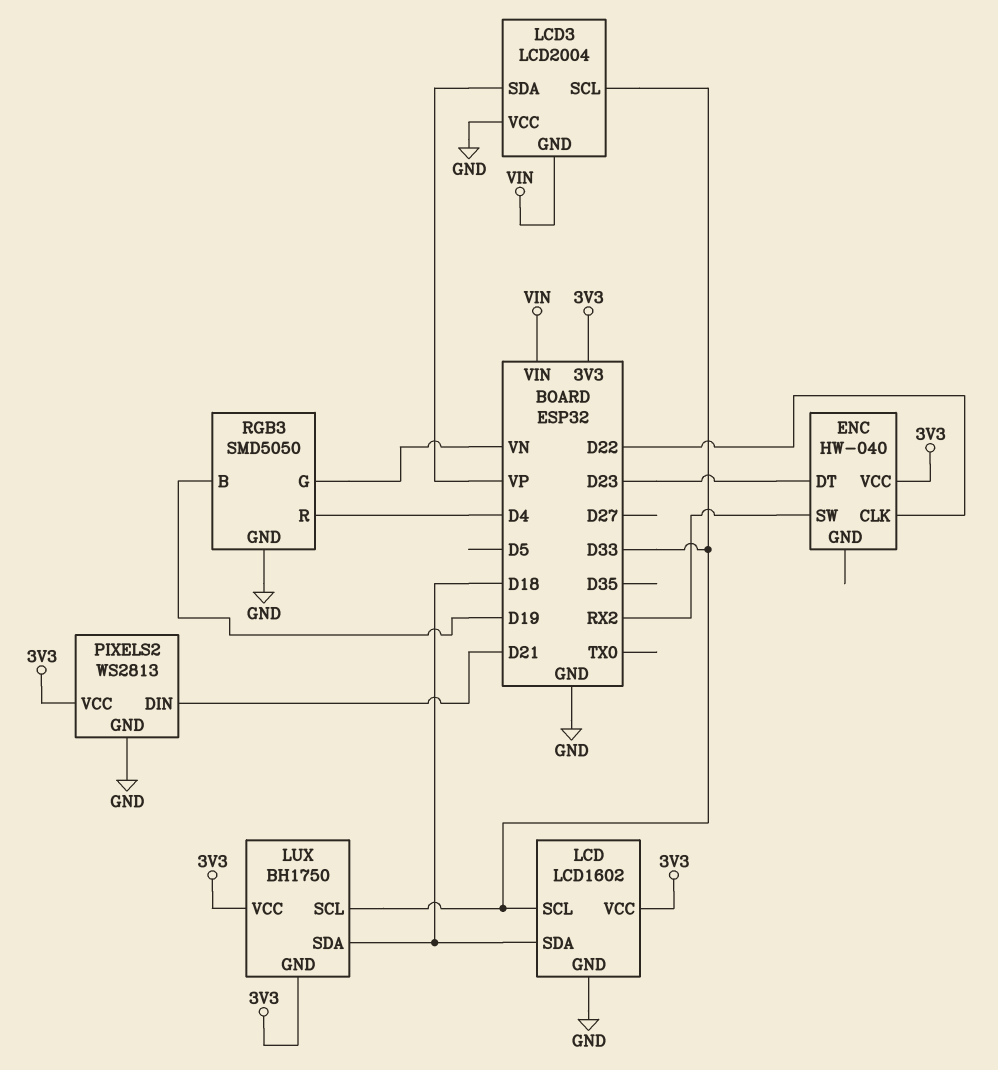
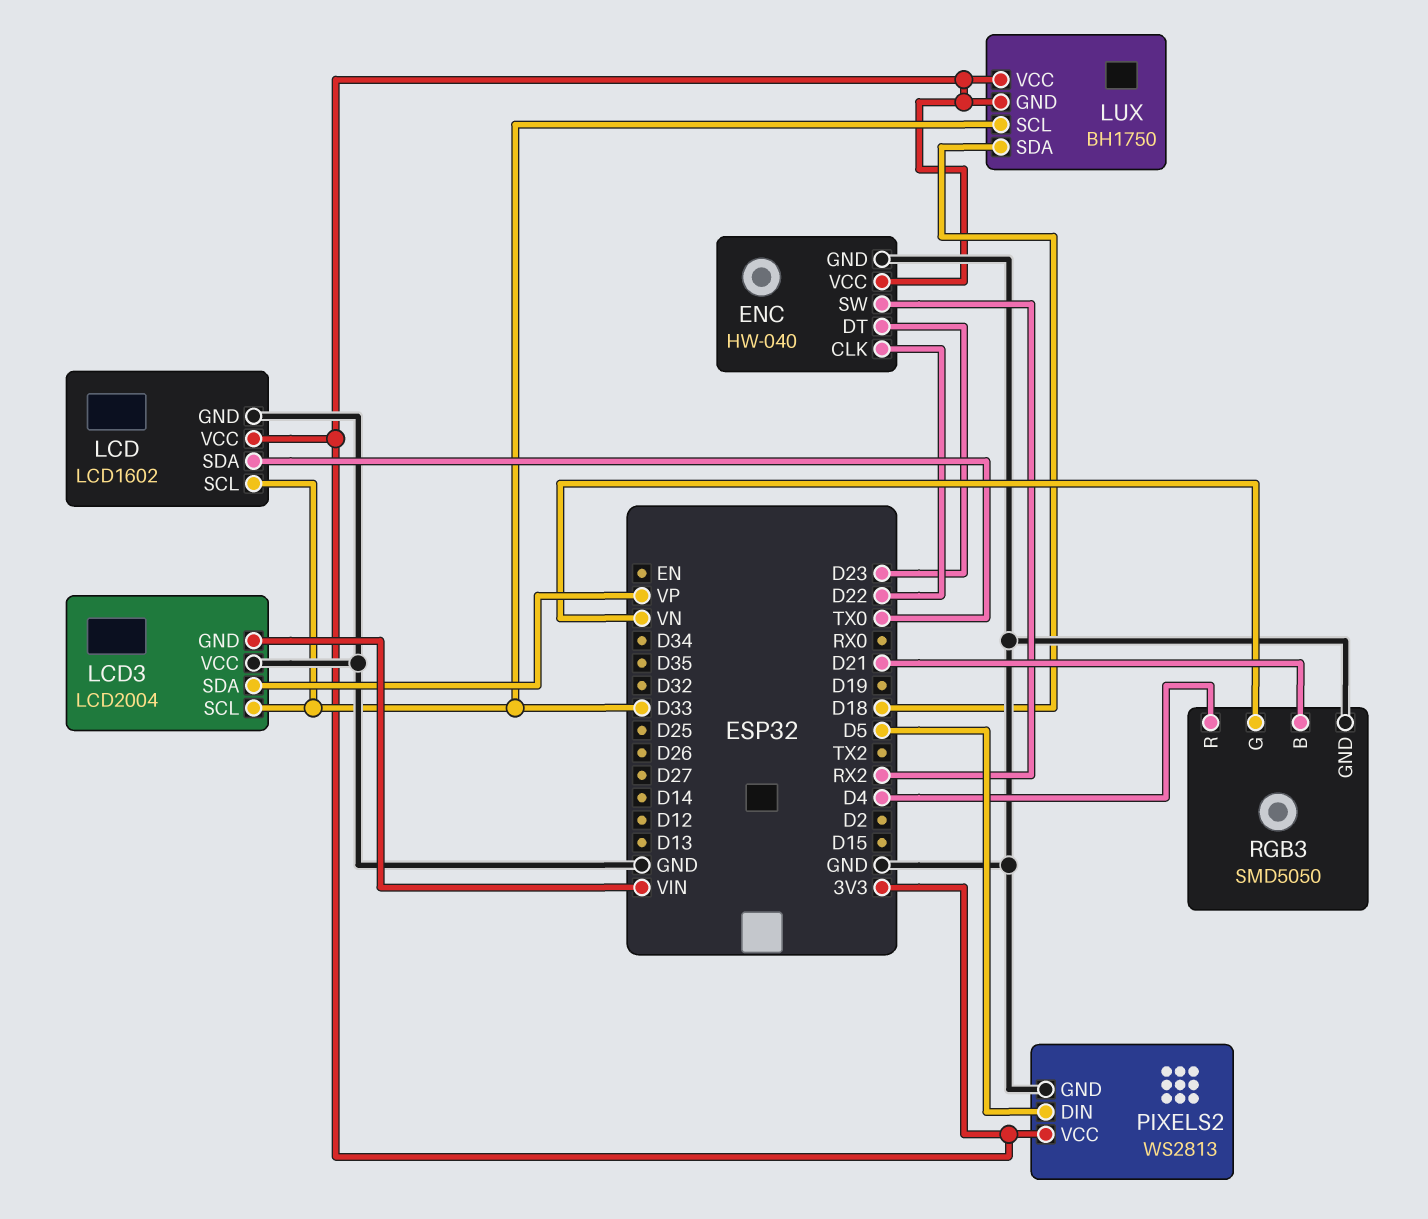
ENC pin GND: none -> GND
LCD pin SDA: D18 -> TX0
PIXELS2 pin DIN: D21 -> D5
RGB3 pin B: D19 -> D21

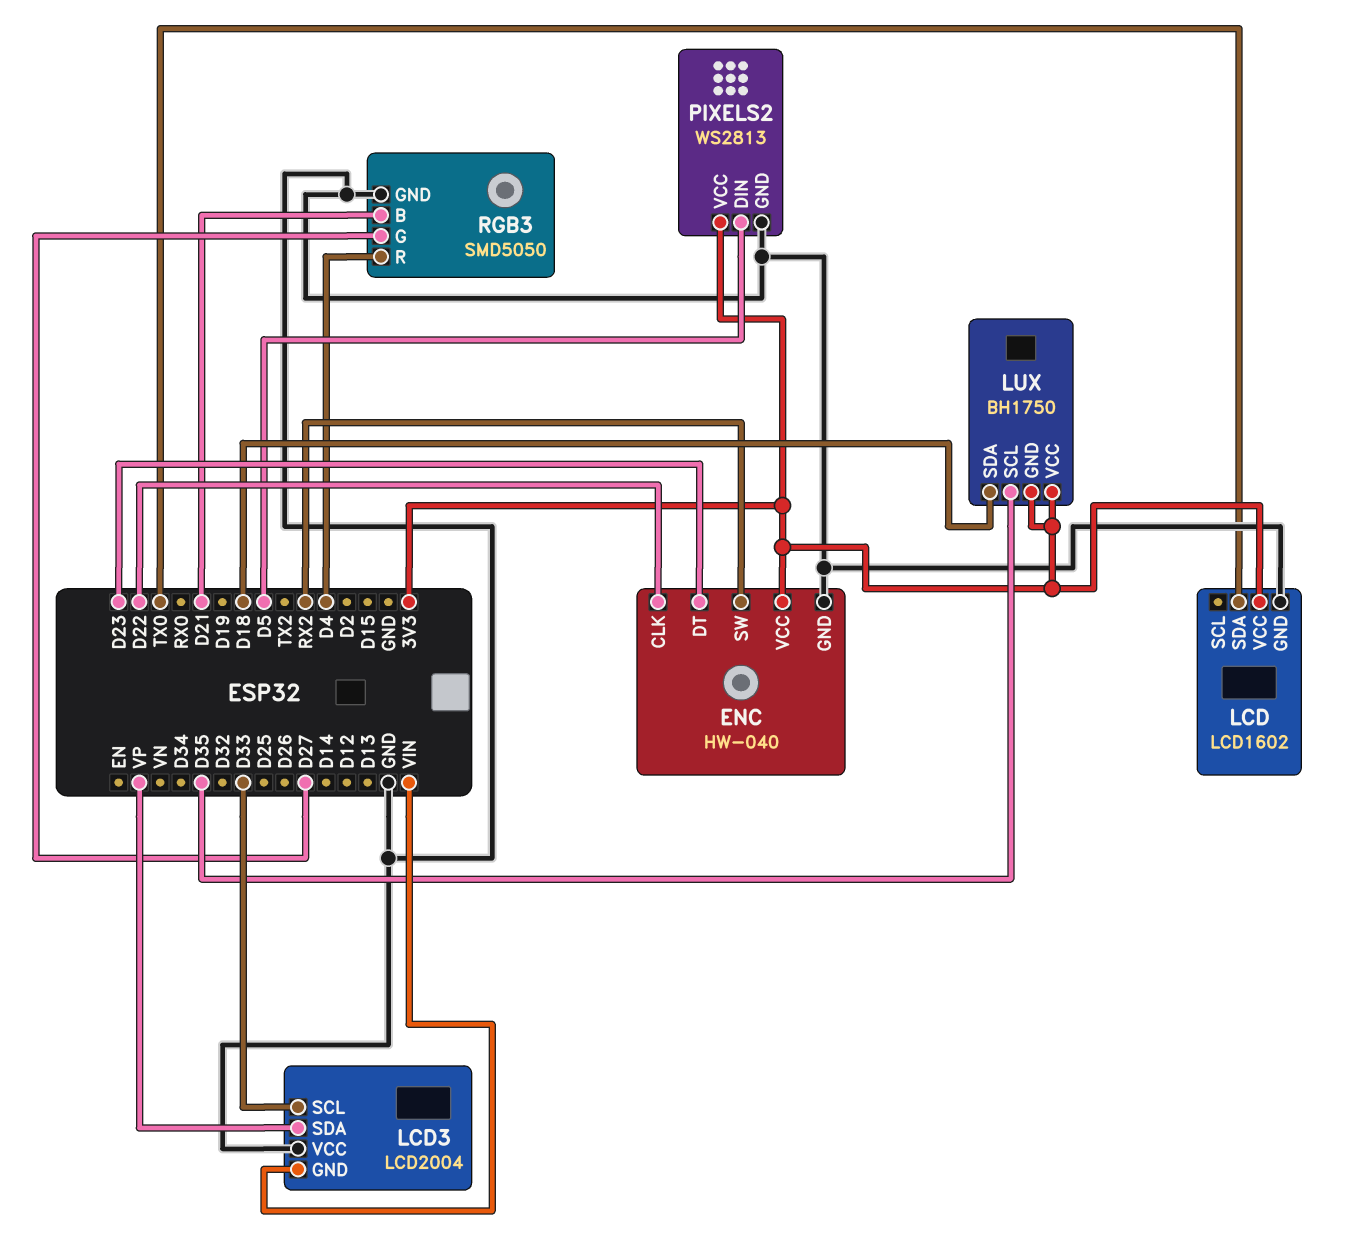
LCD pin SCL: D33 -> none
LUX pin SCL: D33 -> D35
RGB3 pin G: VN -> D27

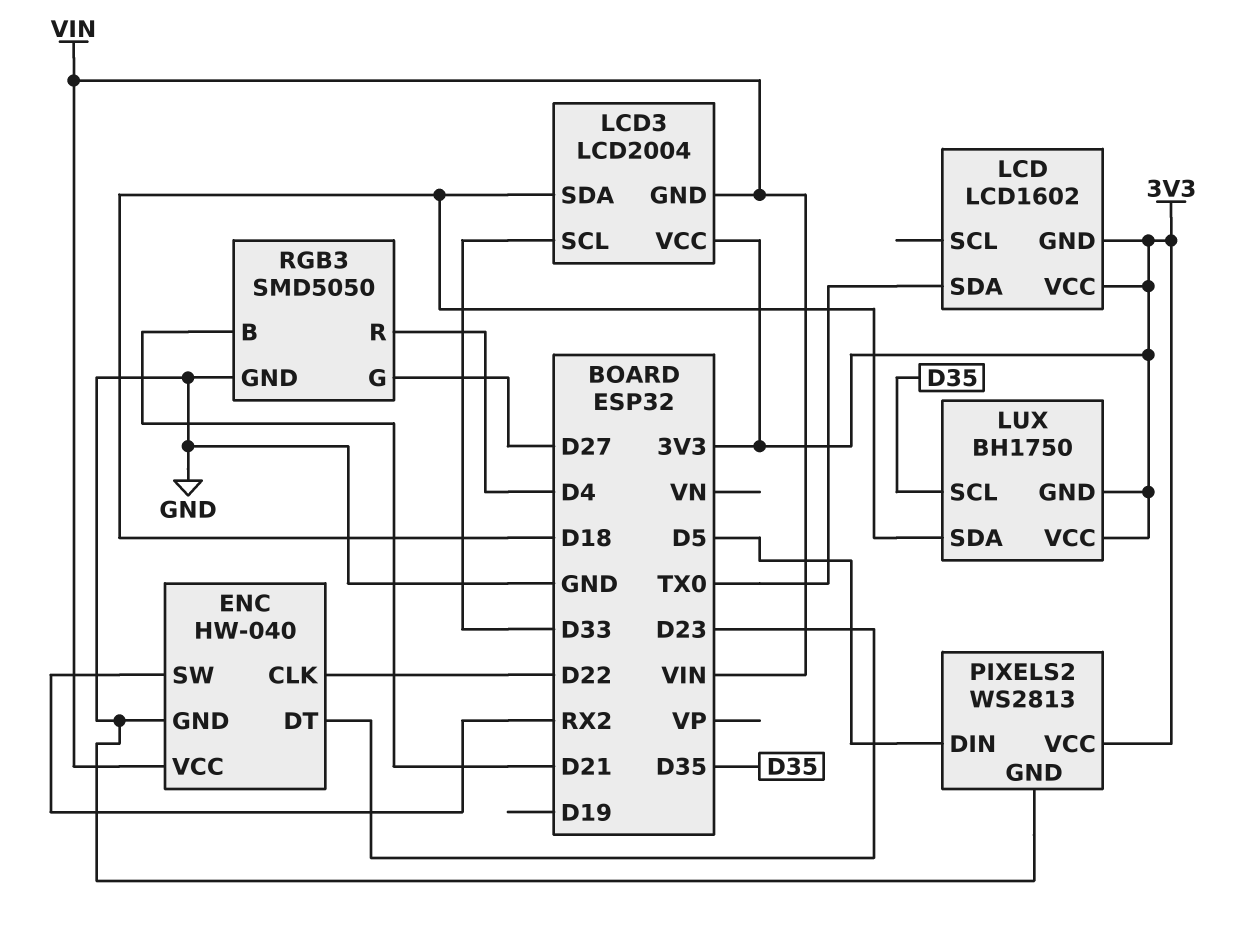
ENC pin VCC: 3V3 -> VIN
LCD pin GND: GND -> 3V3
LCD3 pin SDA: VP -> D18
LCD3 pin VCC: GND -> 3V3

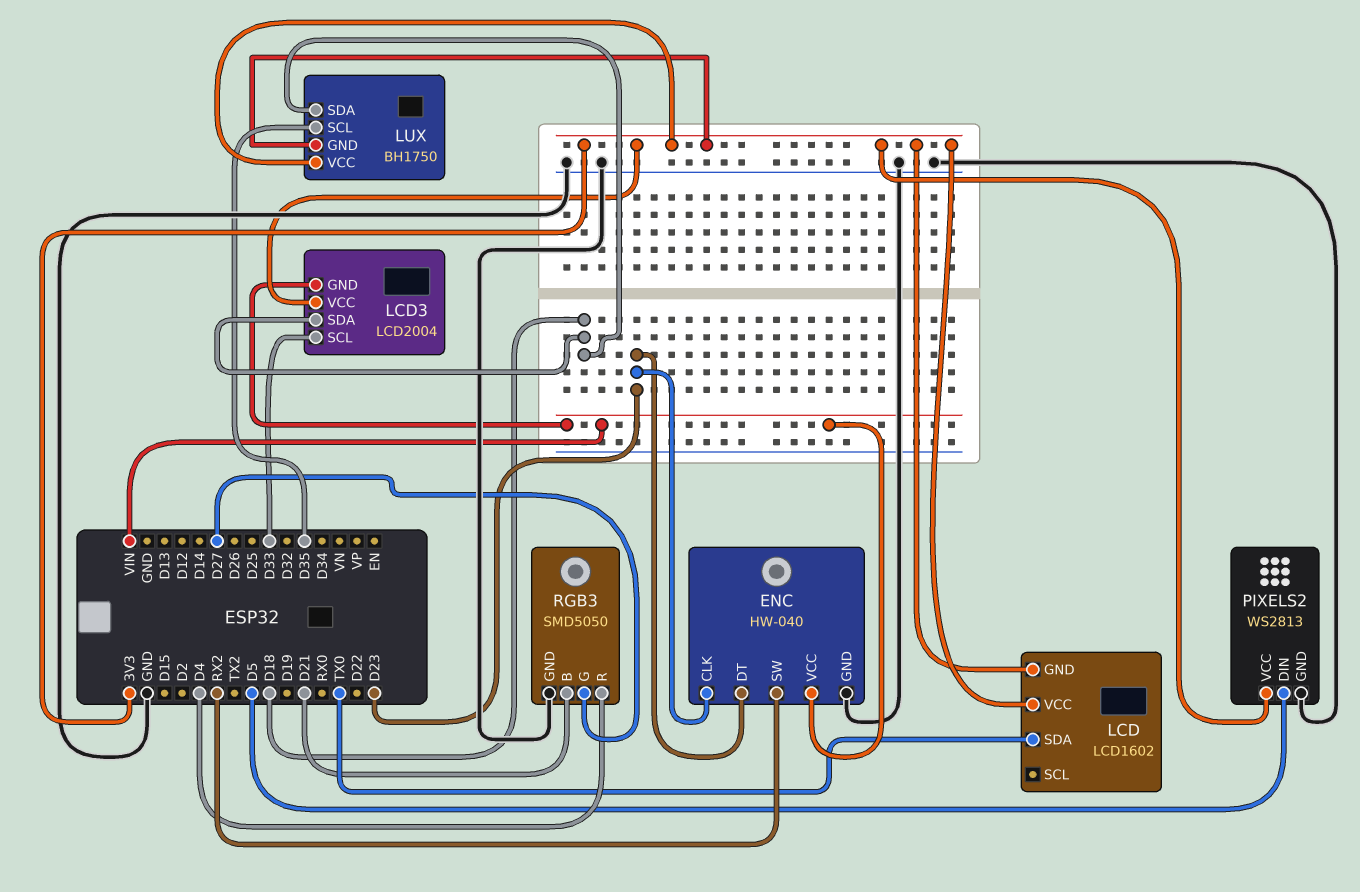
ENC pin CLK: D22 -> D23

